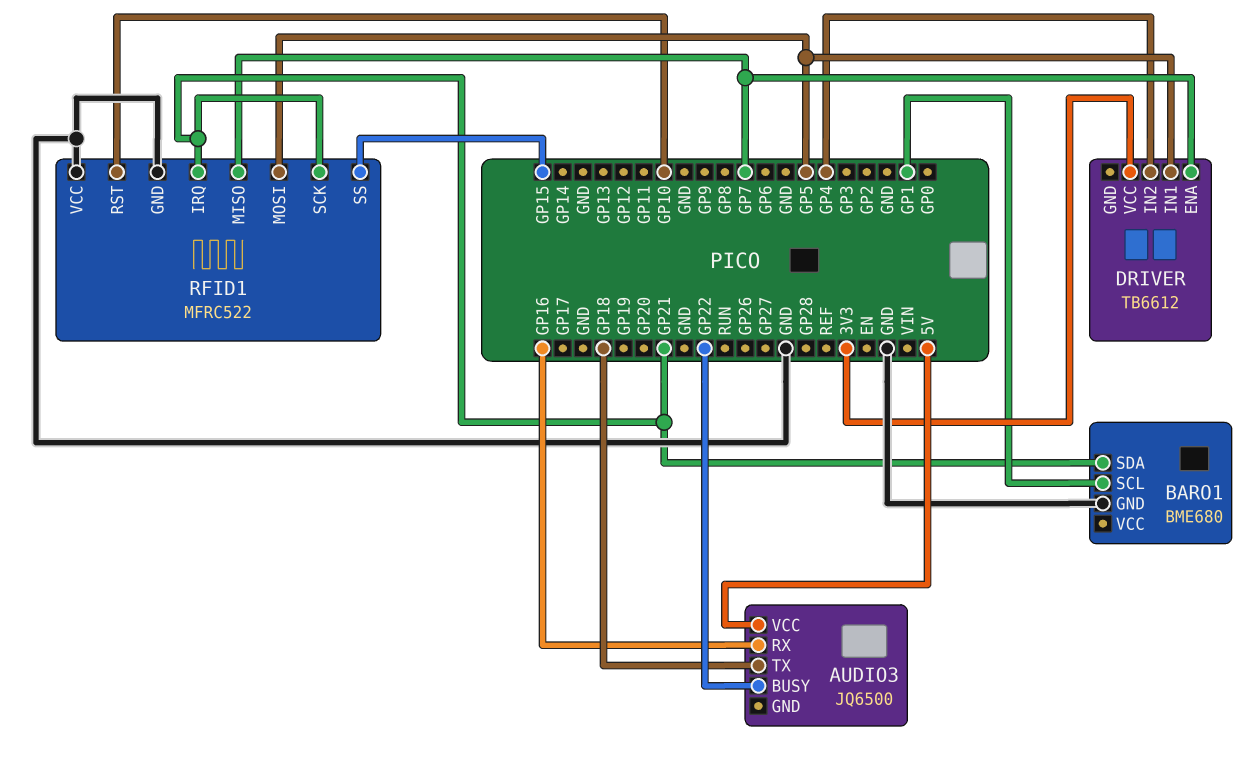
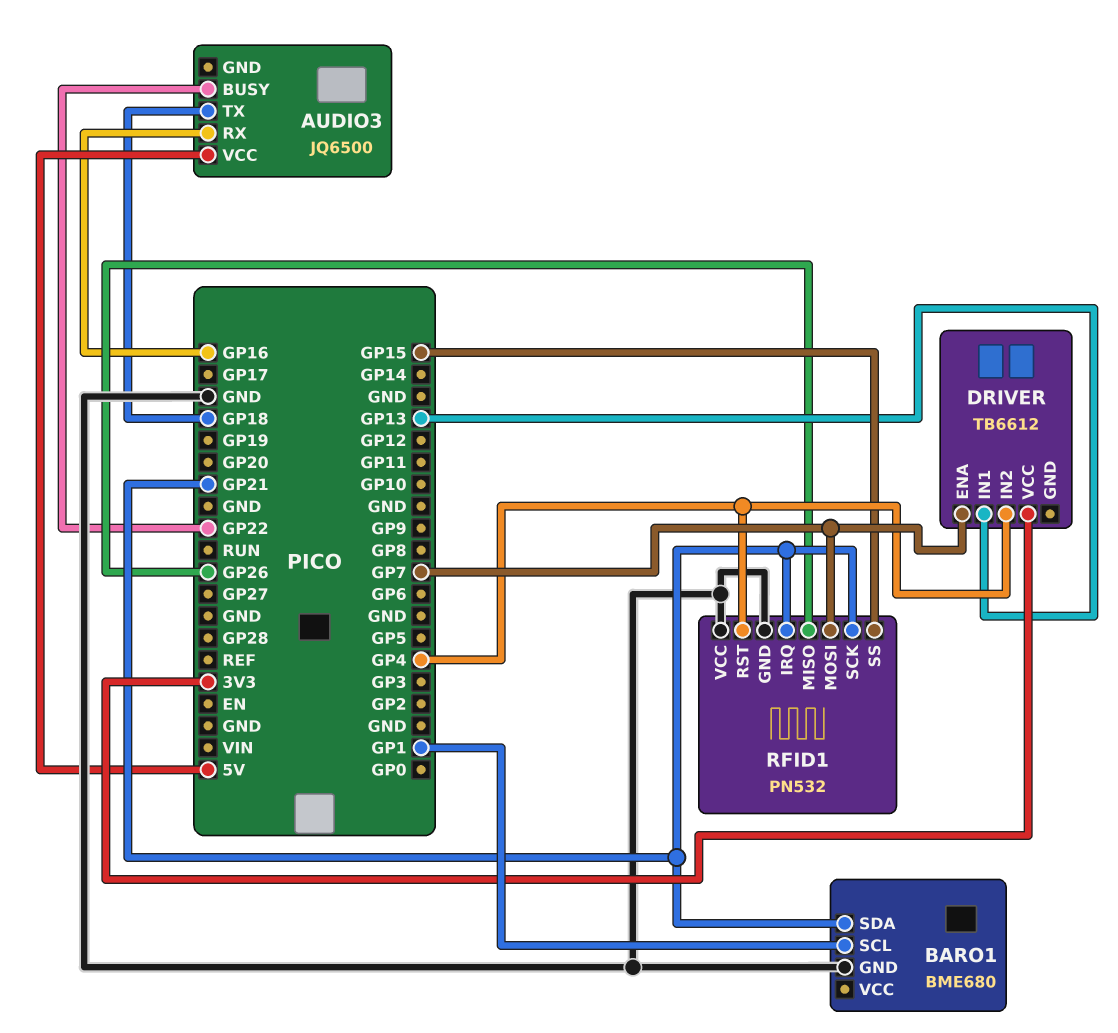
DRIVER pin IN1: GP5 -> GP13
RFID1: MFRC522 -> PN532
RFID1 pin MISO: GP7 -> GP26
RFID1 pin MOSI: GP5 -> GP7
RFID1 pin RST: GP10 -> GP4

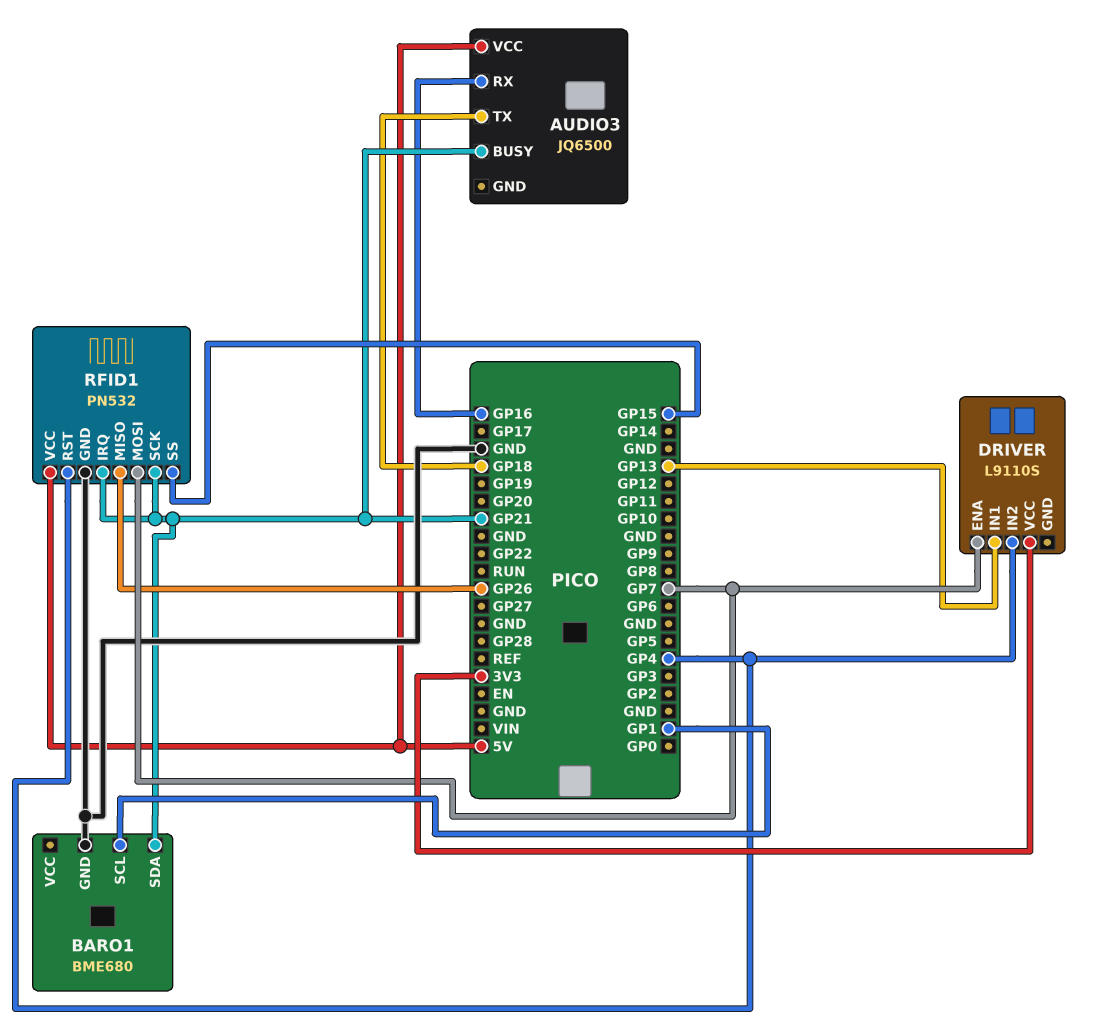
AUDIO3 pin BUSY: GP22 -> GP21
DRIVER: TB6612 -> L9110S
RFID1 pin VCC: GND -> 5V

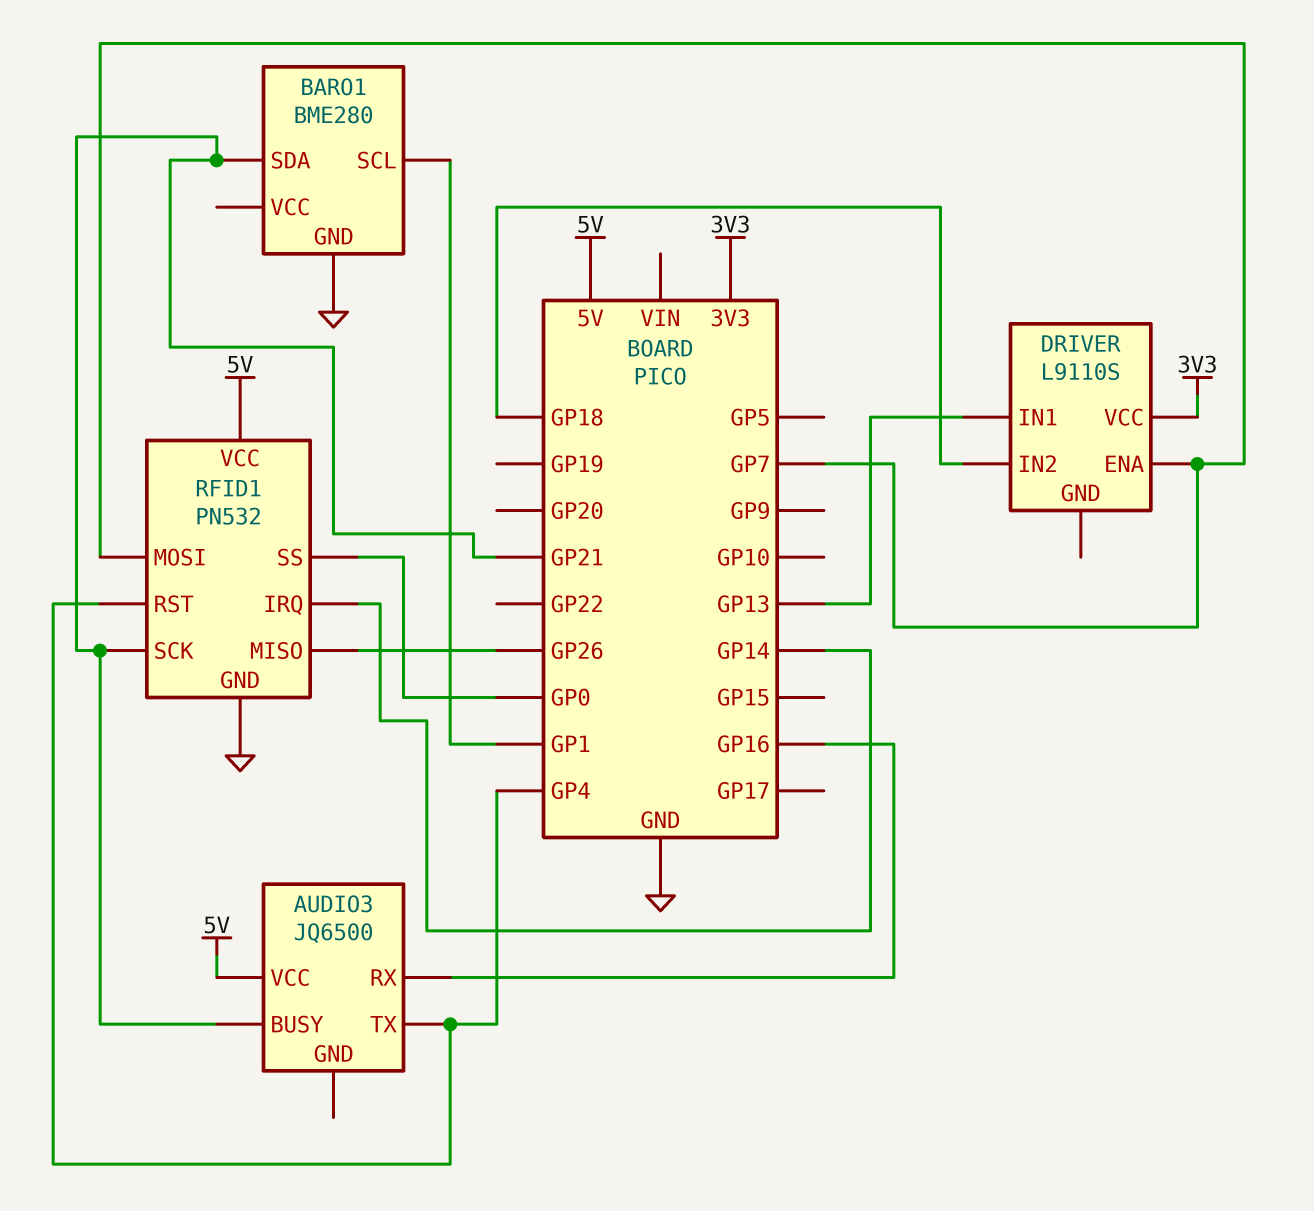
AUDIO3 pin TX: GP18 -> GP4
BARO1: BME680 -> BME280
DRIVER pin IN2: GP4 -> GP18
RFID1 pin IRQ: GP21 -> GP14
RFID1 pin SS: GP15 -> GP0

